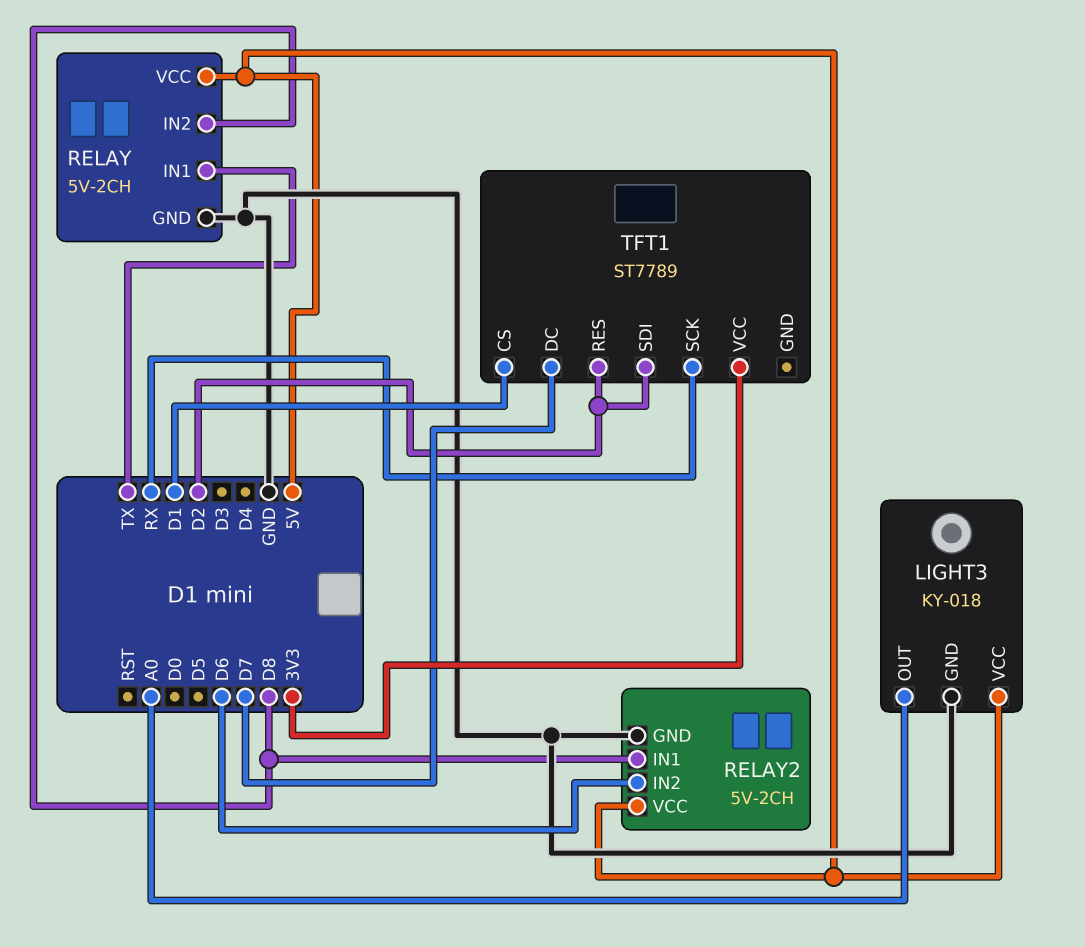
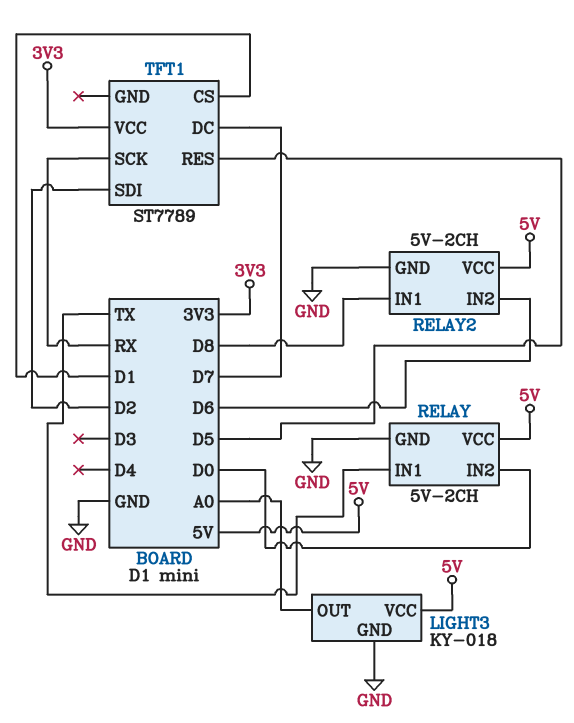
RELAY pin IN2: D8 -> D0
TFT1 pin RES: D2 -> D5

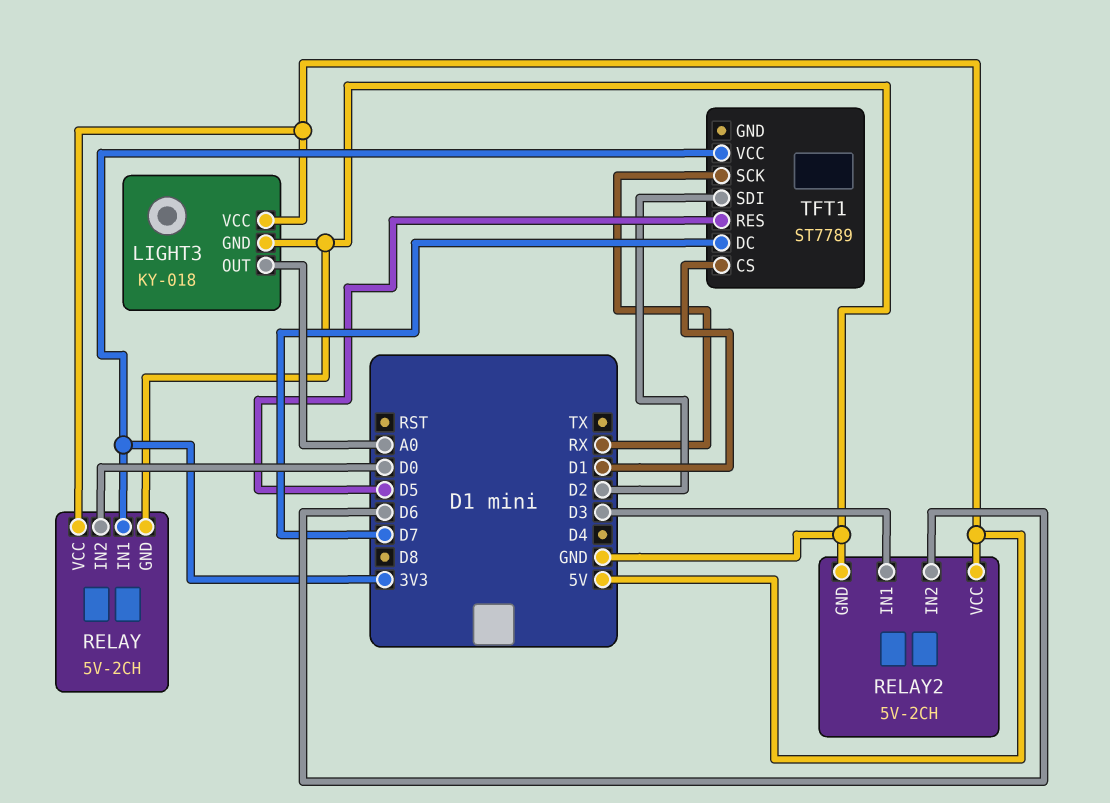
RELAY pin IN1: TX -> 3V3
RELAY2 pin IN1: D8 -> D3

